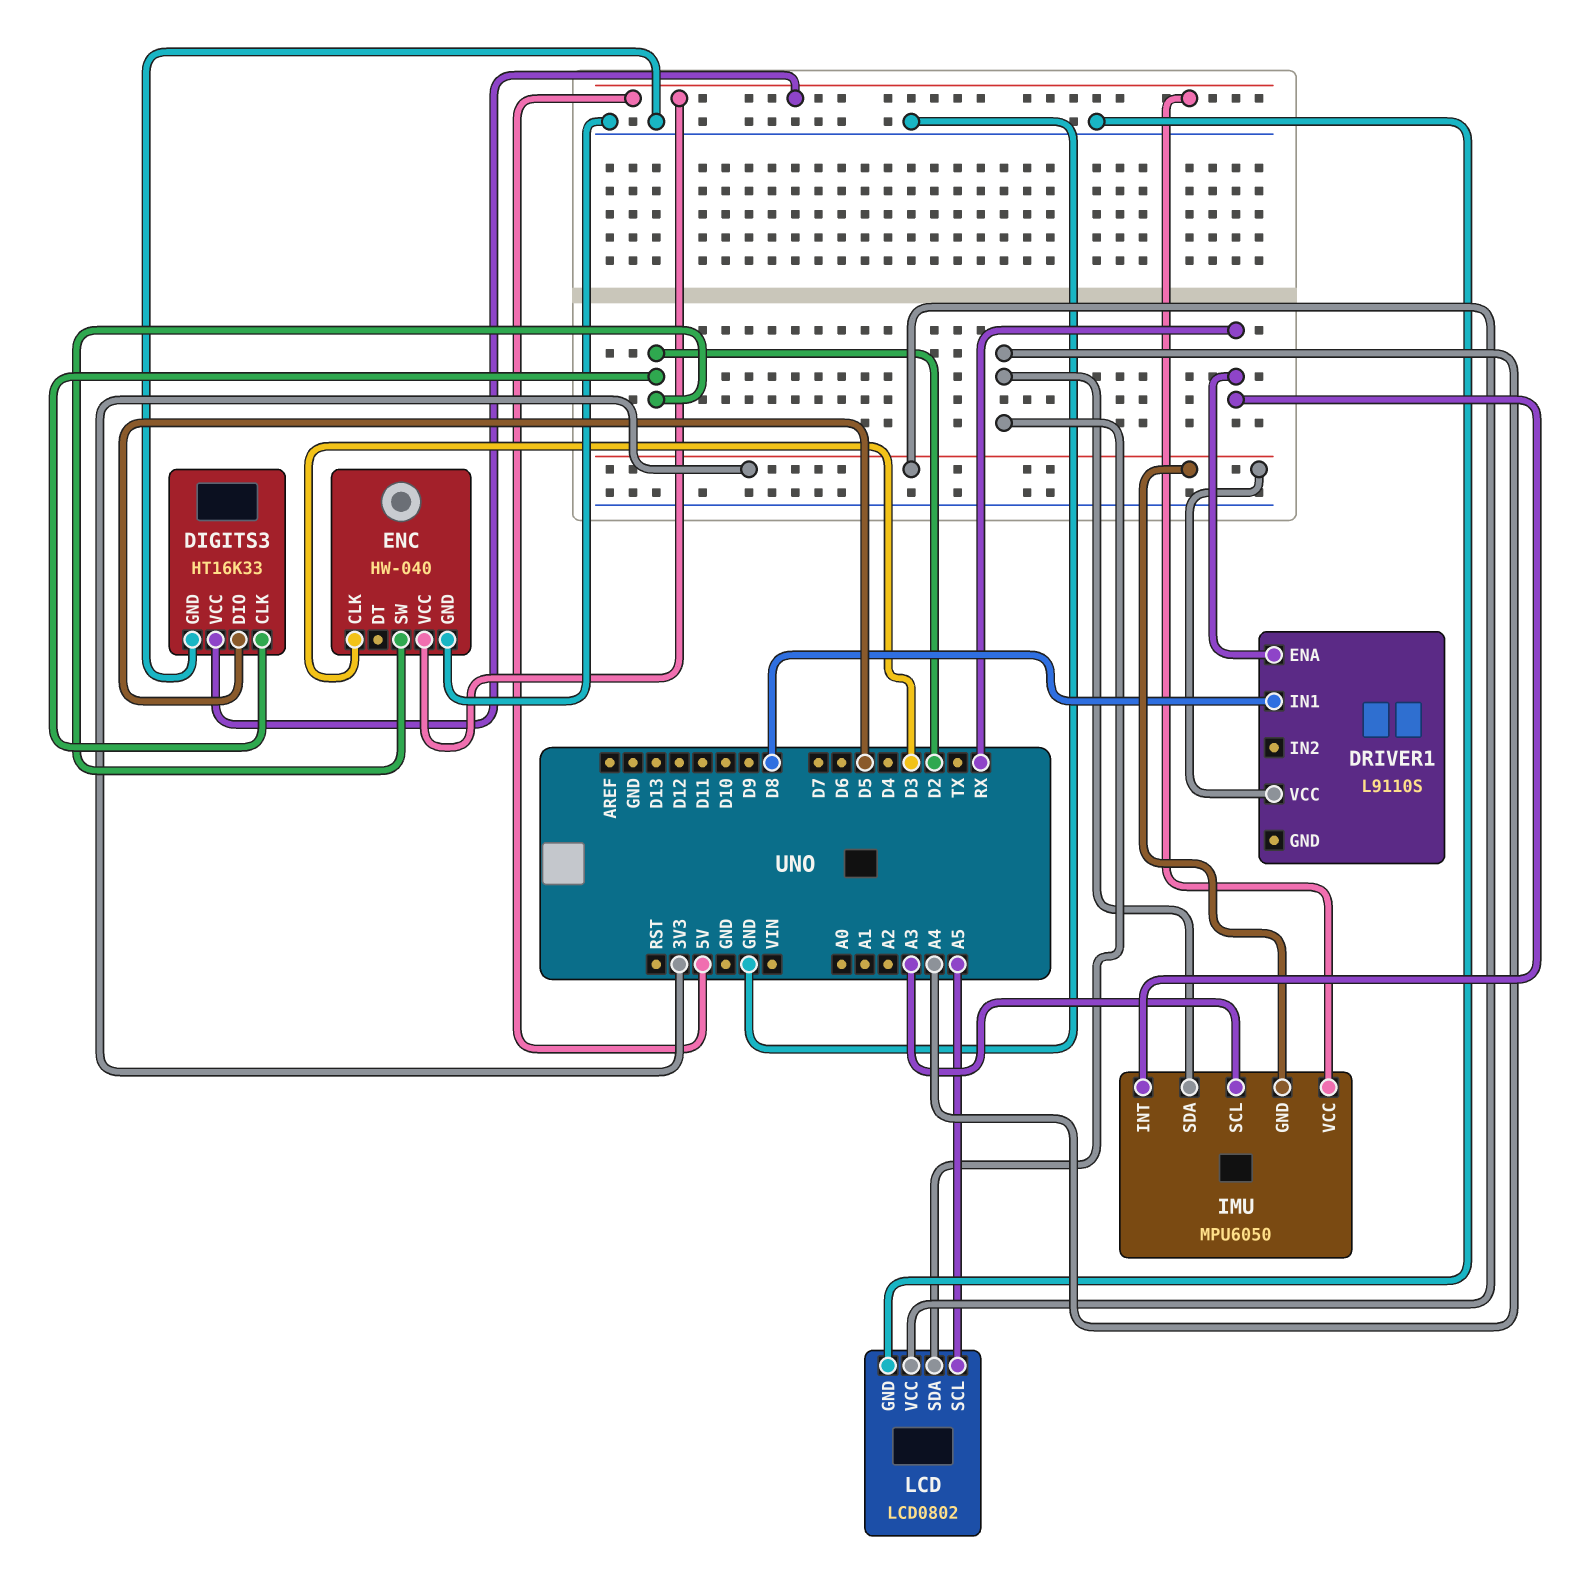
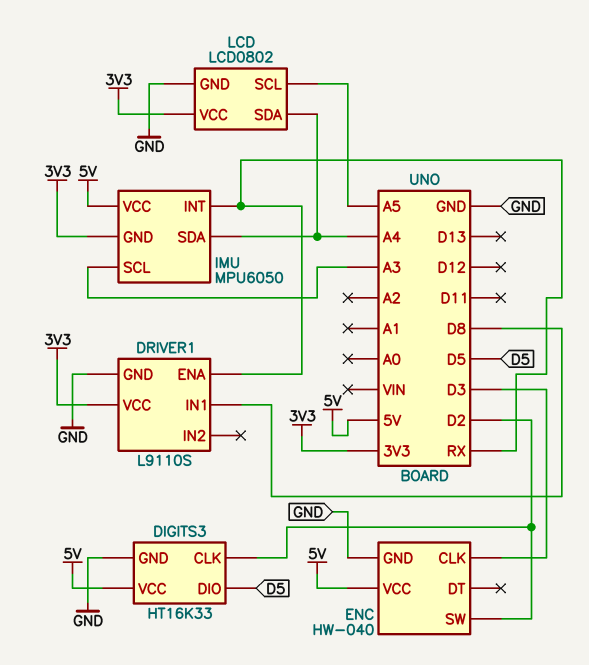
DRIVER1 pin GND: none -> GND

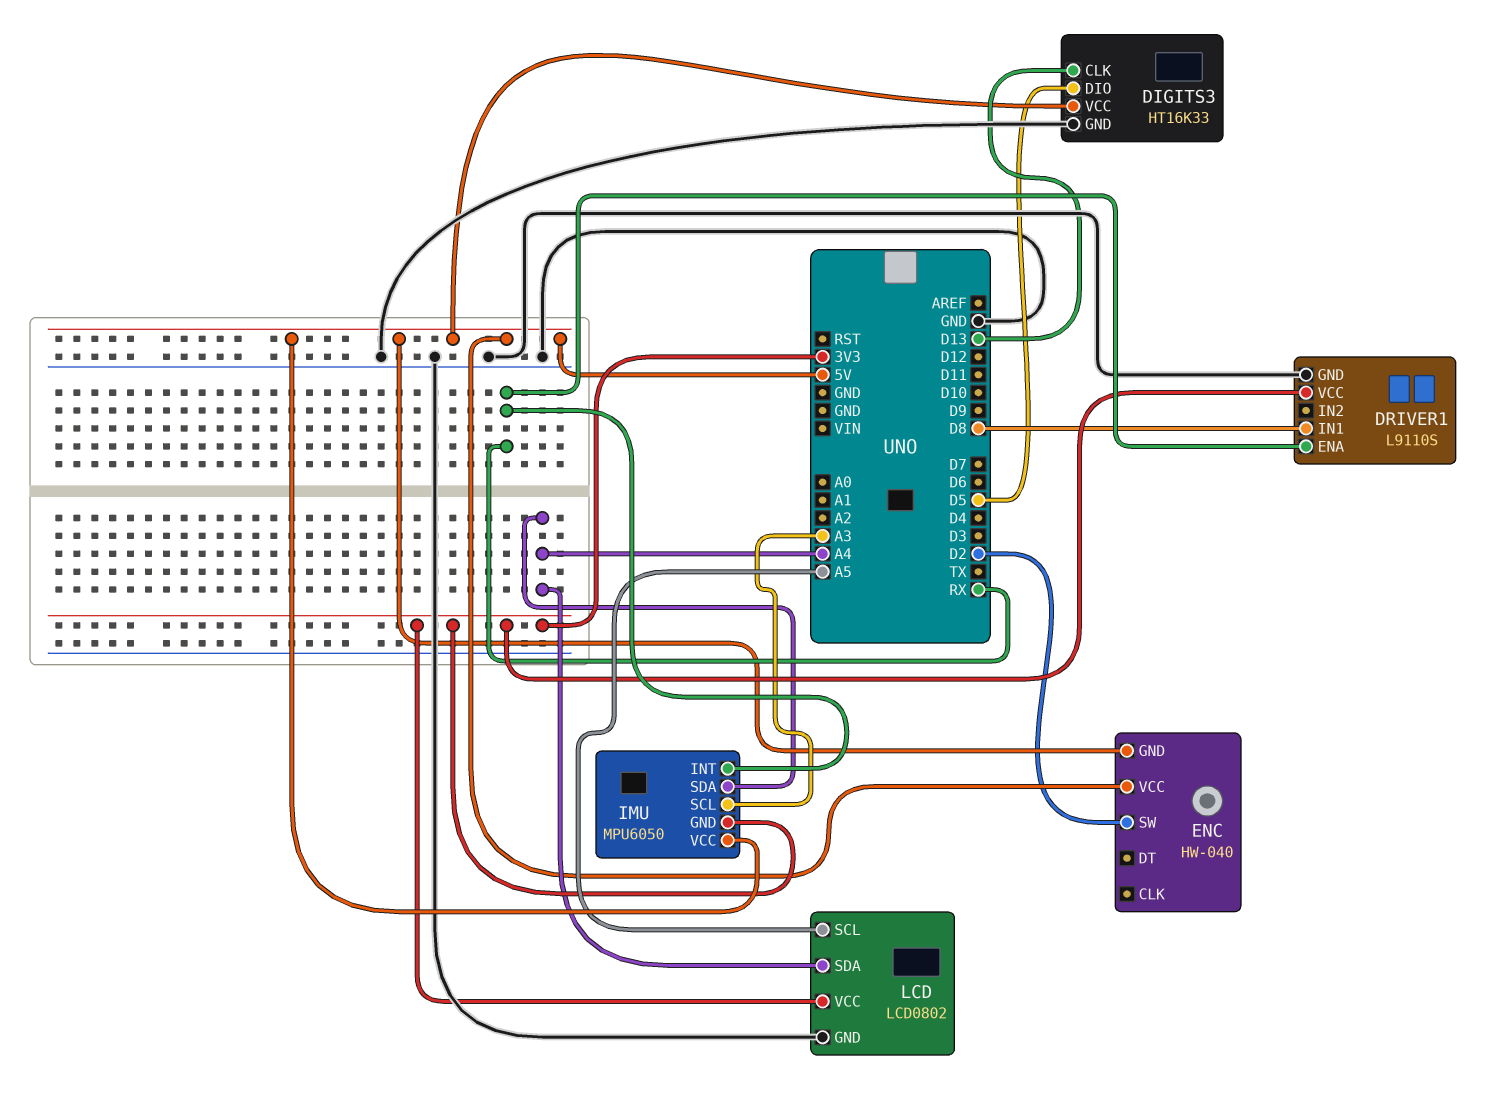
DIGITS3 pin CLK: D2 -> D13
ENC pin CLK: D3 -> none
ENC pin GND: GND -> 5V

